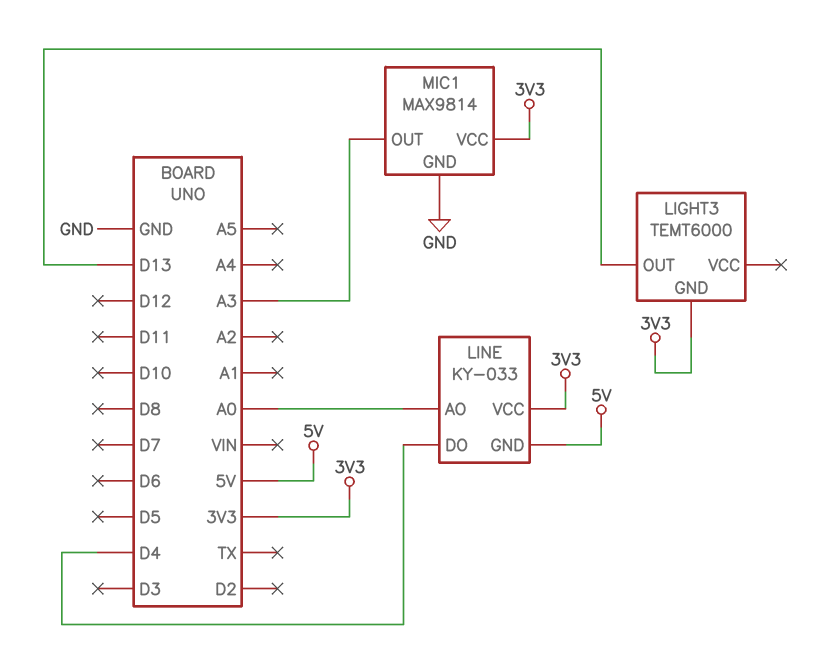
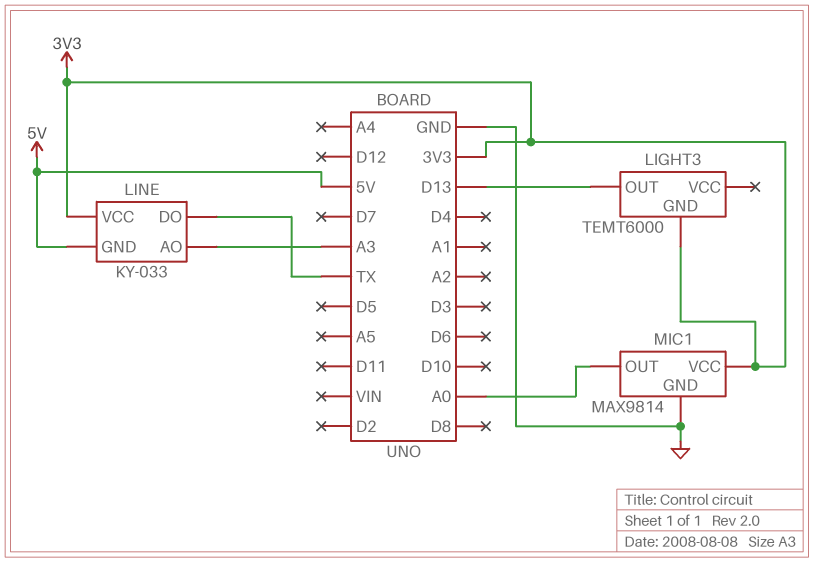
LINE pin AO: A0 -> A3
LINE pin DO: D4 -> TX
MIC1 pin OUT: A3 -> A0

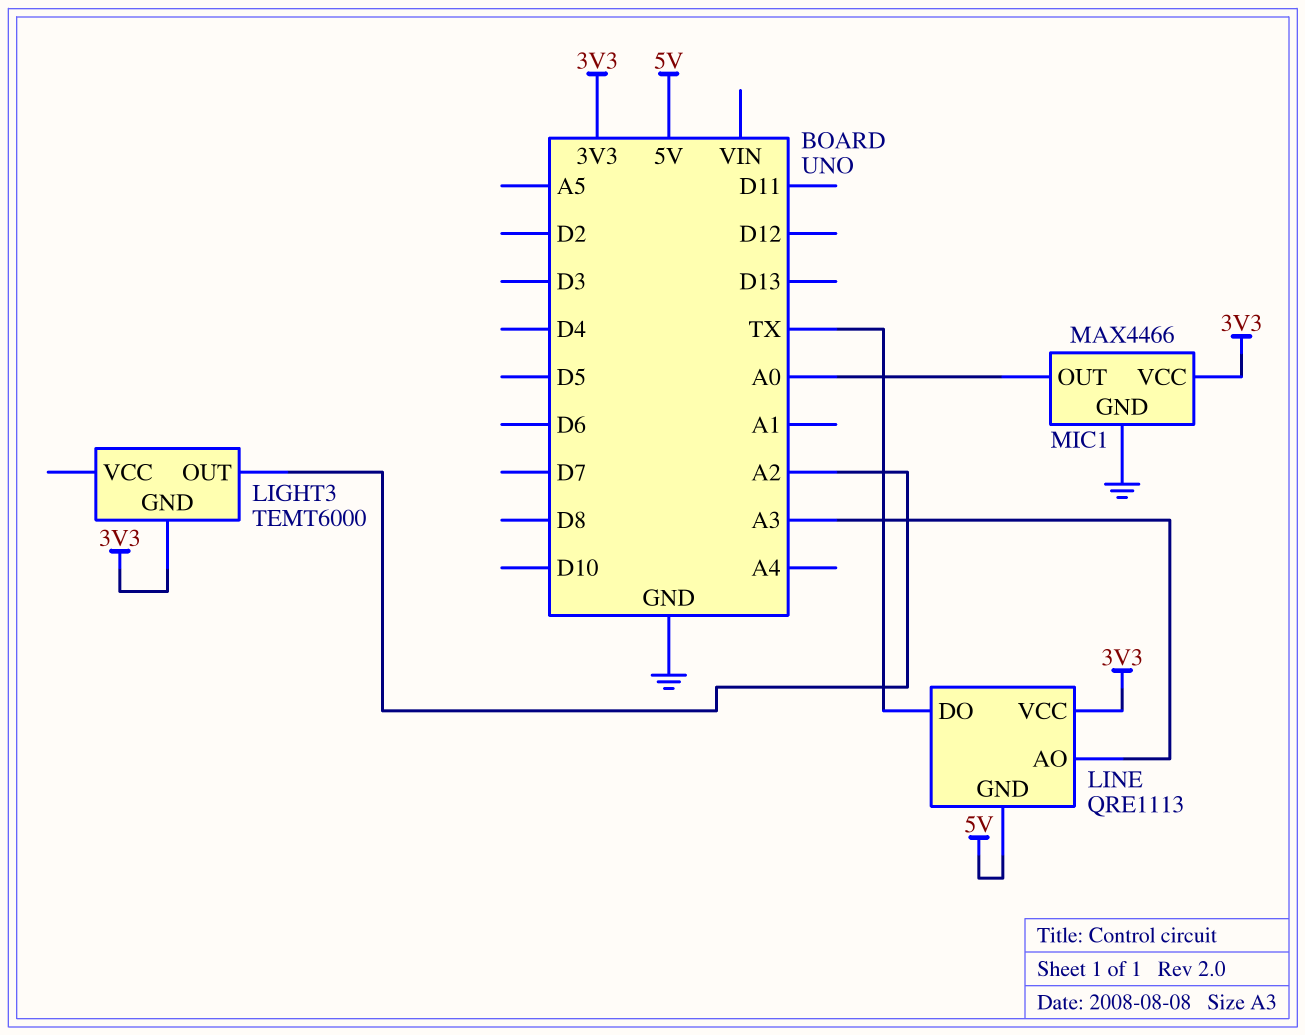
LIGHT3 pin OUT: D13 -> A2
LINE: KY-033 -> QRE1113
MIC1: MAX9814 -> MAX4466

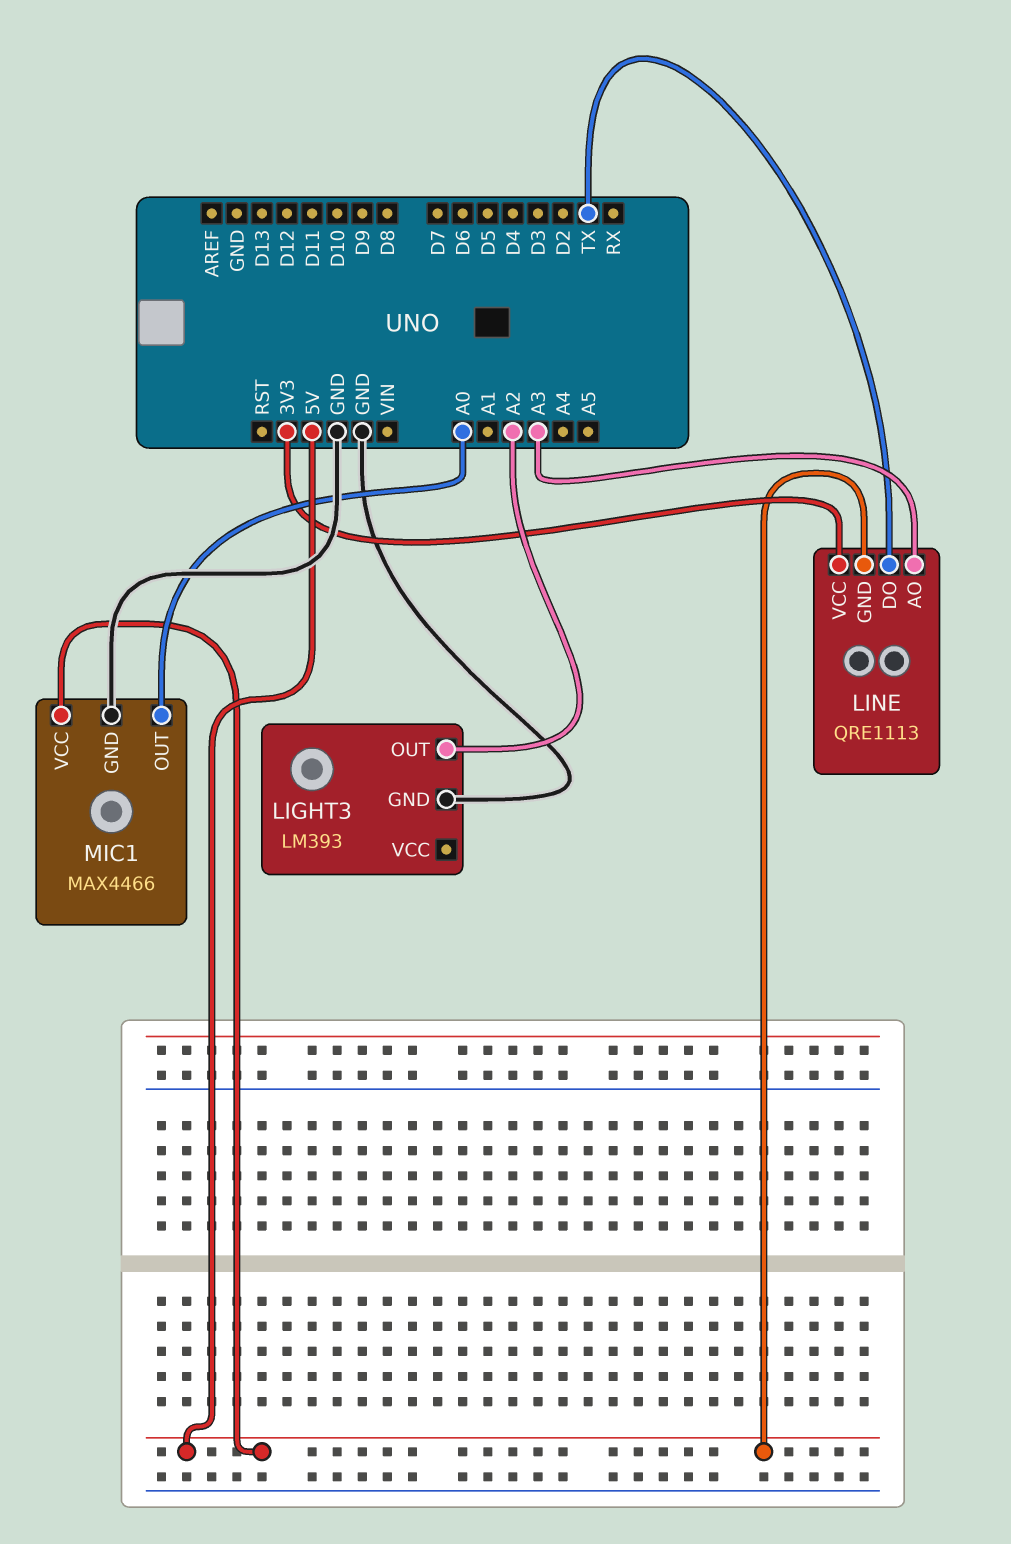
LIGHT3: TEMT6000 -> LM393
LIGHT3 pin GND: 3V3 -> GND
MIC1 pin VCC: 3V3 -> 5V

